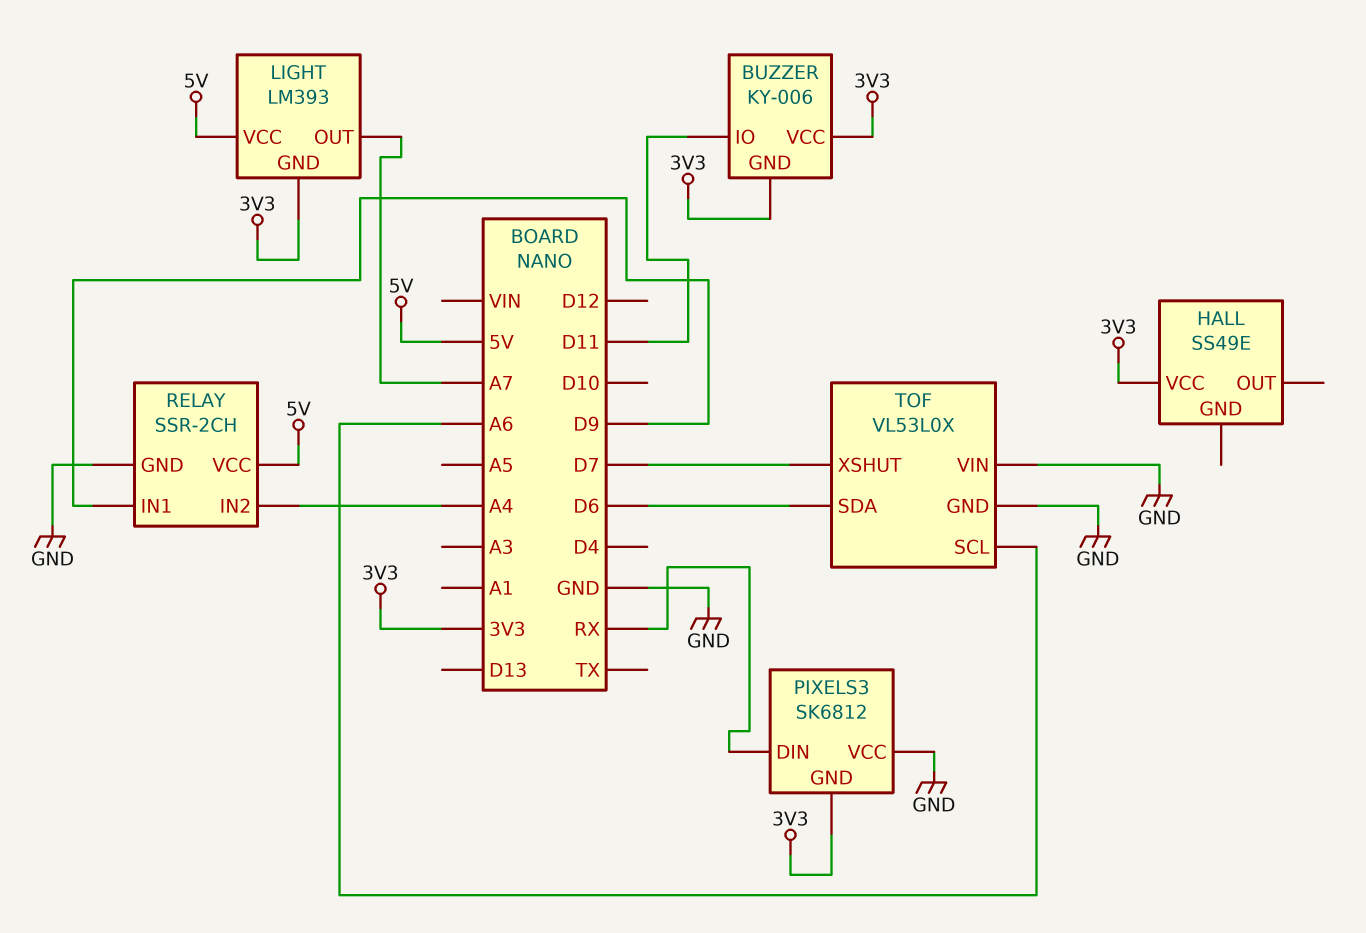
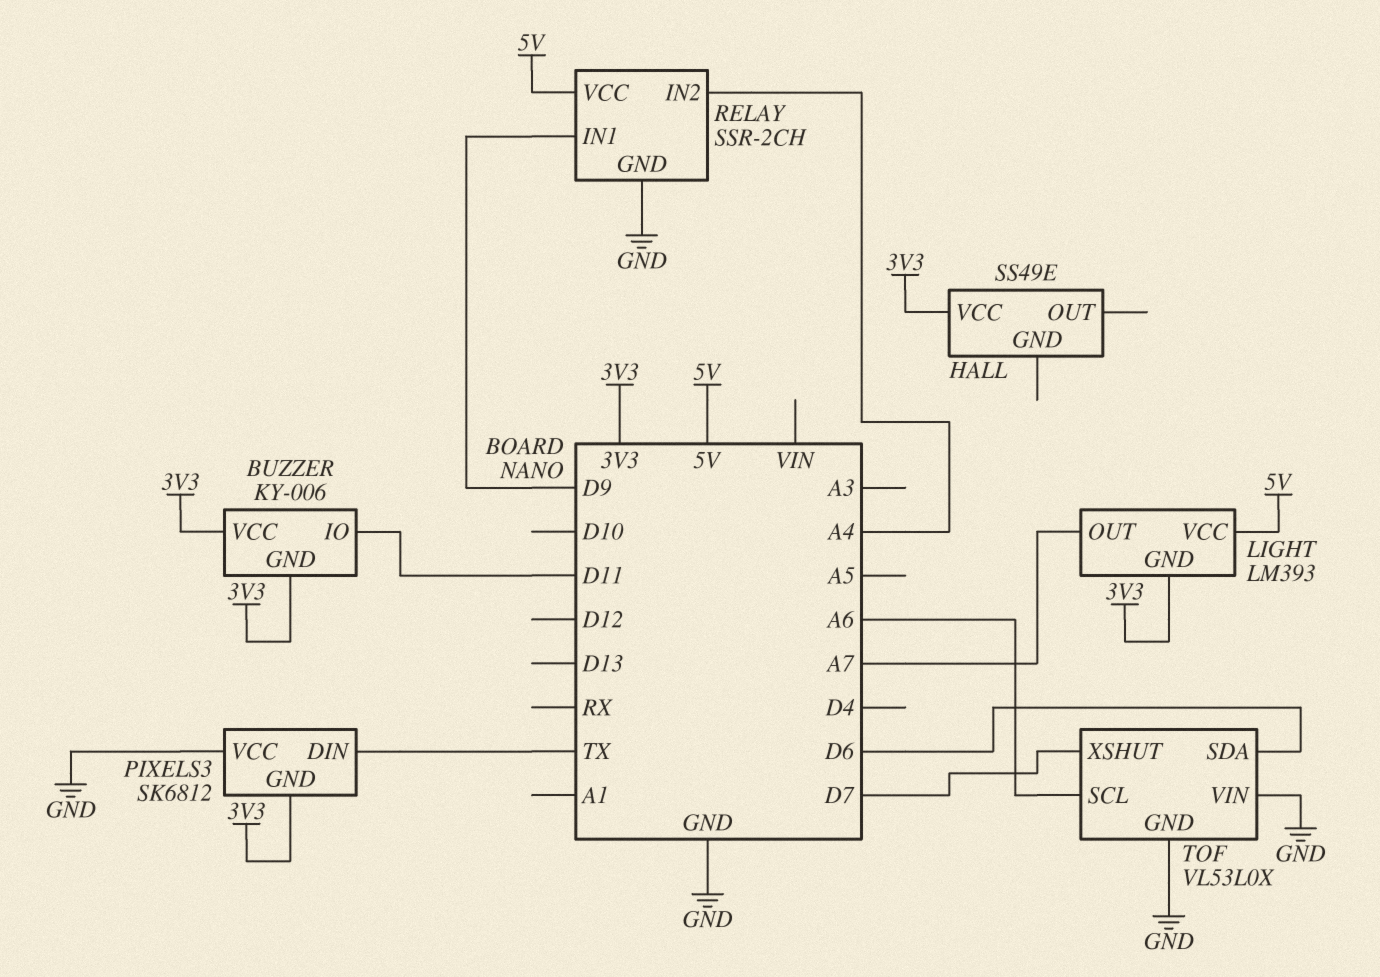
PIXELS3 pin DIN: RX -> TX

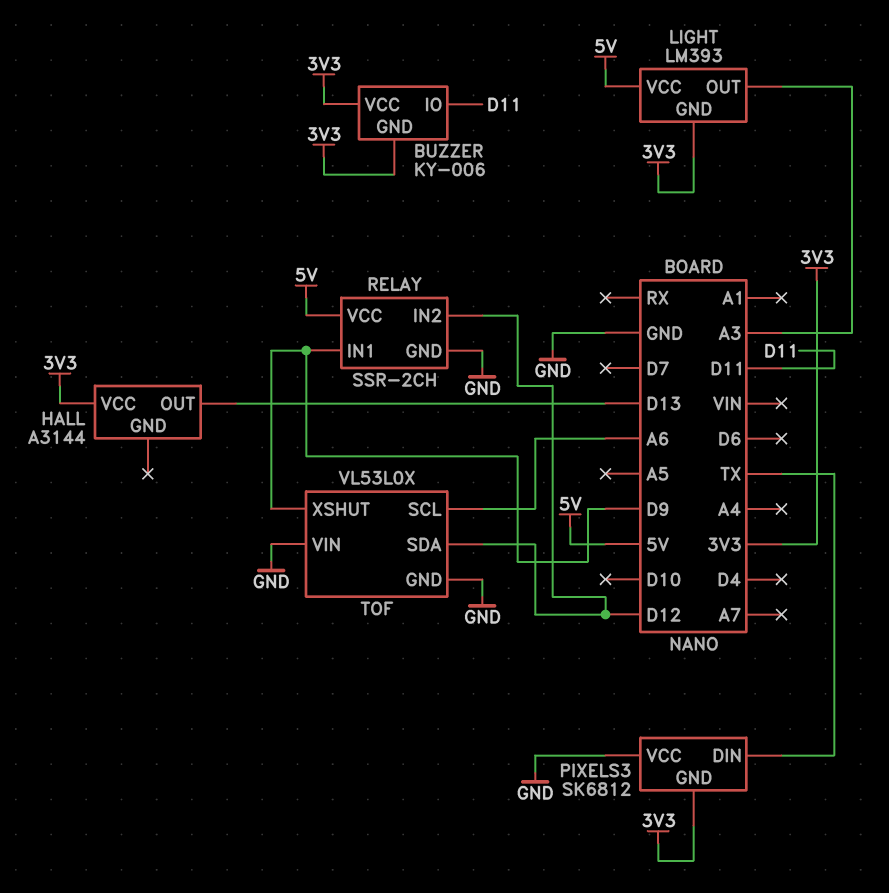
HALL: SS49E -> A3144
HALL pin OUT: none -> D13
LIGHT pin OUT: A7 -> A3
RELAY pin IN2: A4 -> D12
TOF pin SDA: D6 -> D12
TOF pin XSHUT: D7 -> D9

